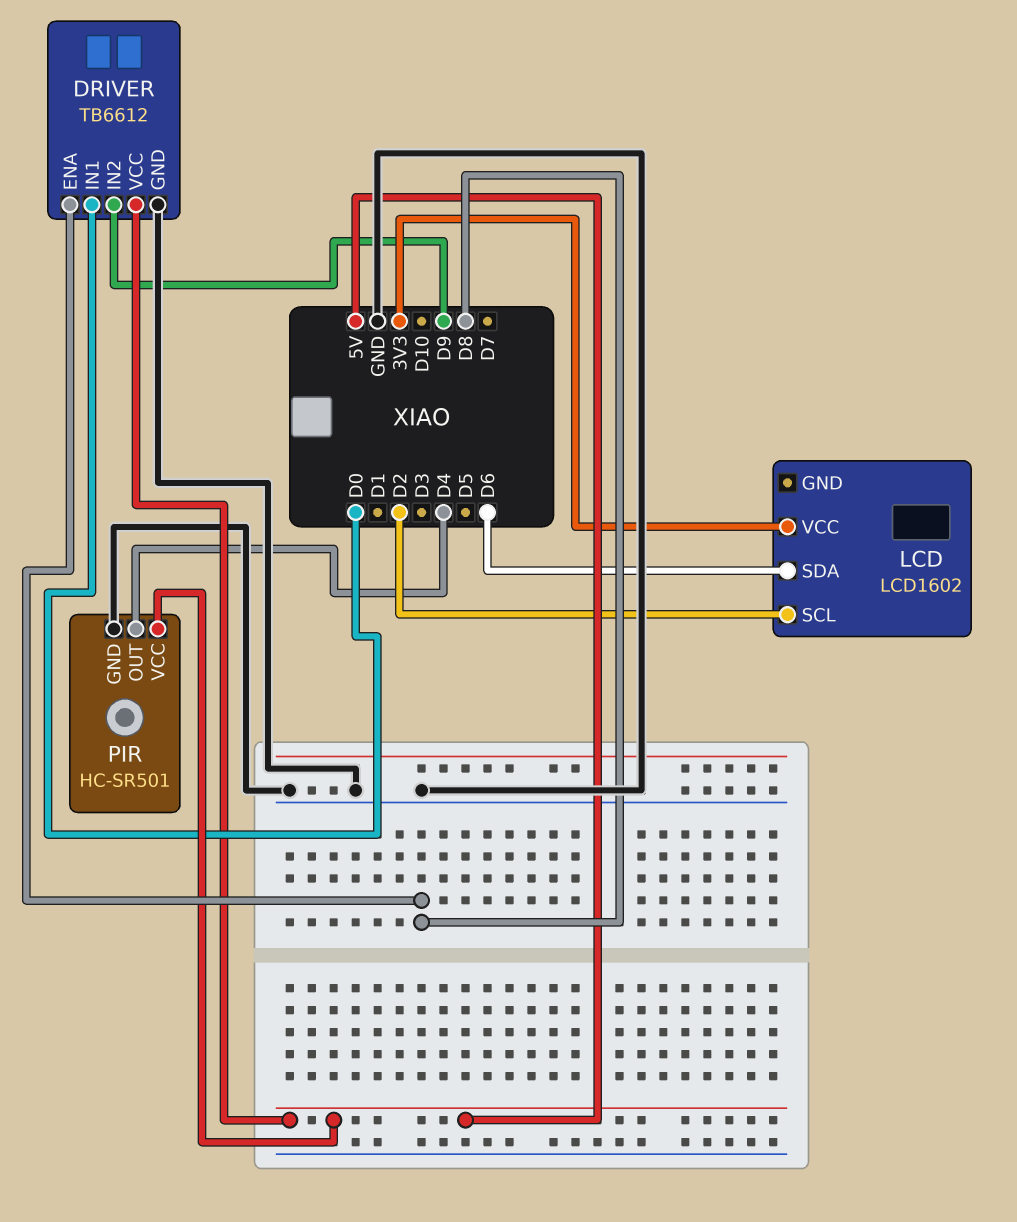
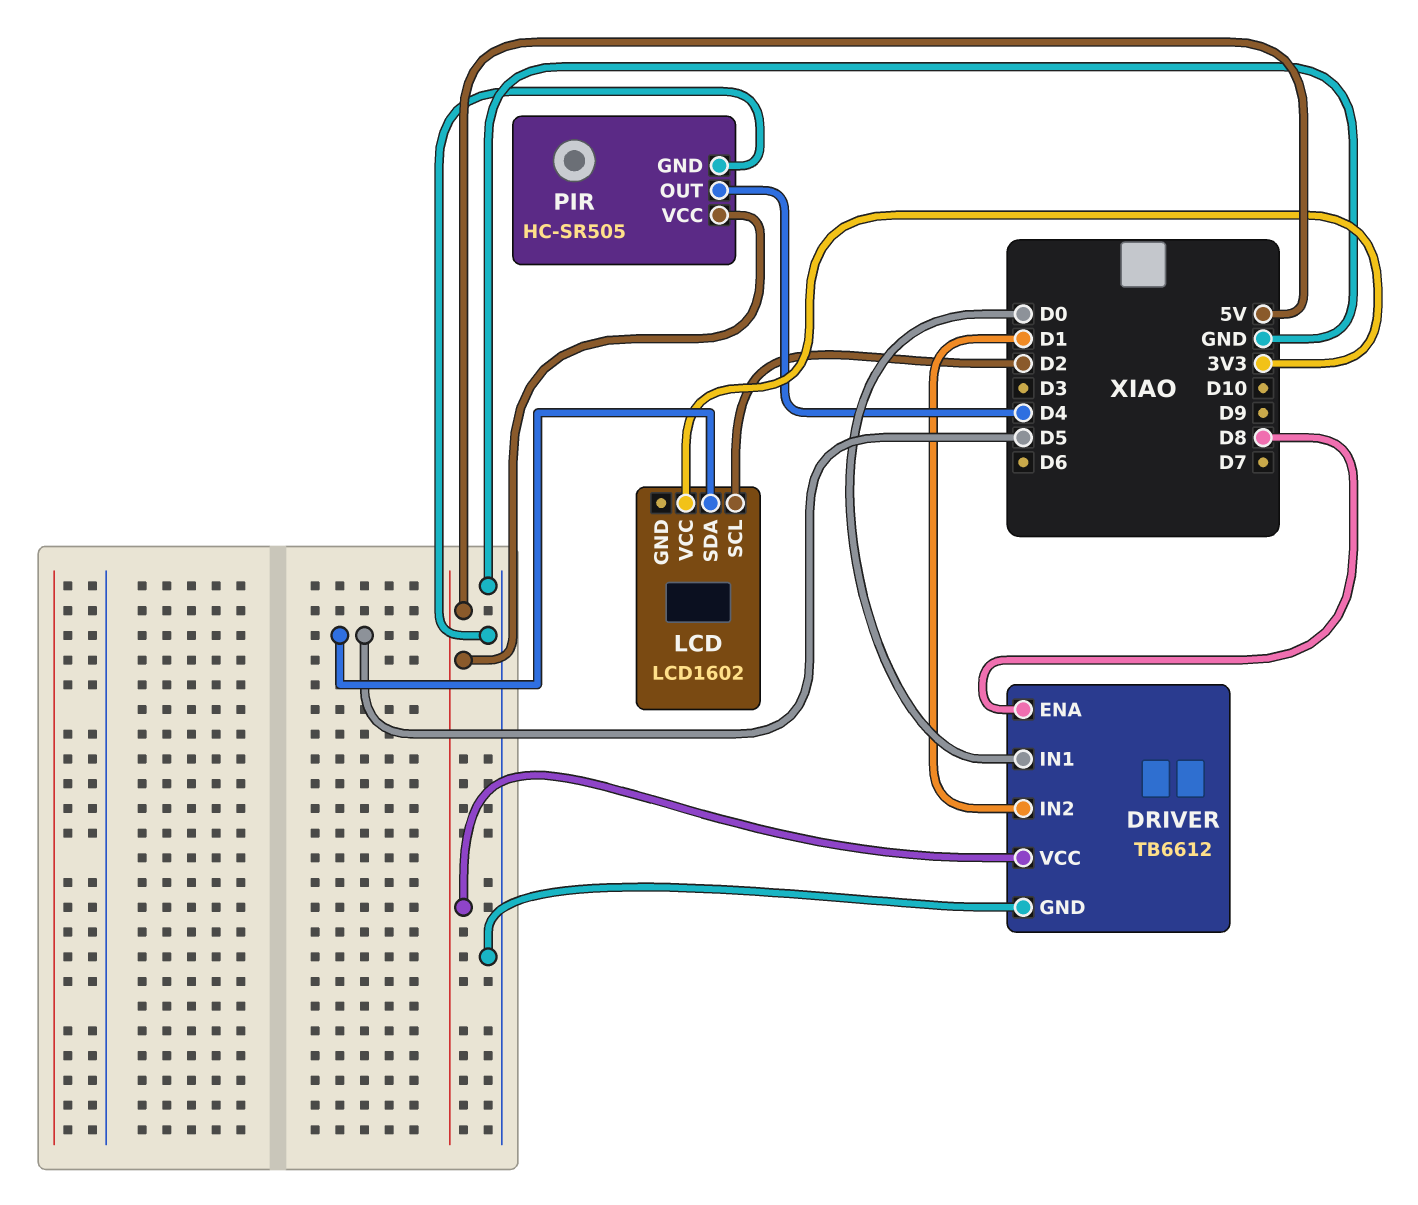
DRIVER pin IN2: D9 -> D1
LCD pin SDA: D6 -> D5
PIR: HC-SR501 -> HC-SR505

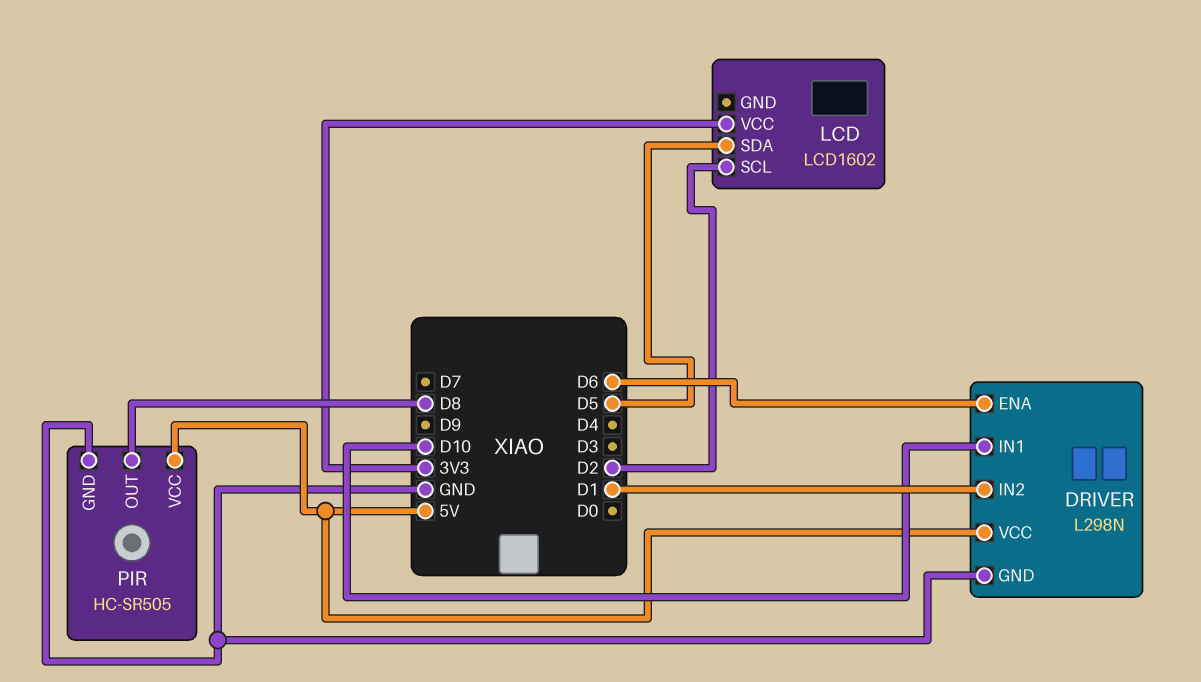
DRIVER: TB6612 -> L298N
DRIVER pin ENA: D8 -> D6
DRIVER pin IN1: D0 -> D10
PIR pin OUT: D4 -> D8

